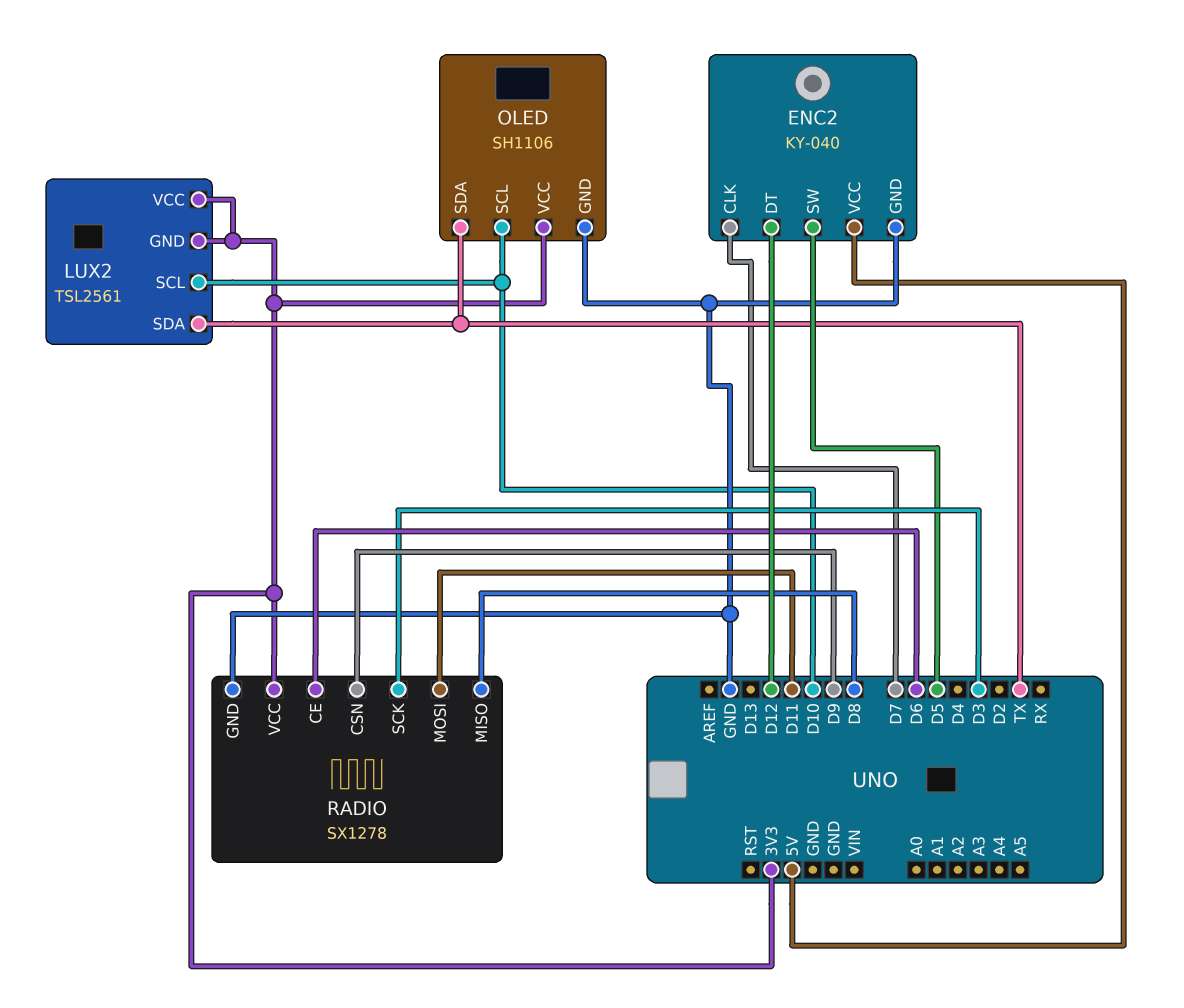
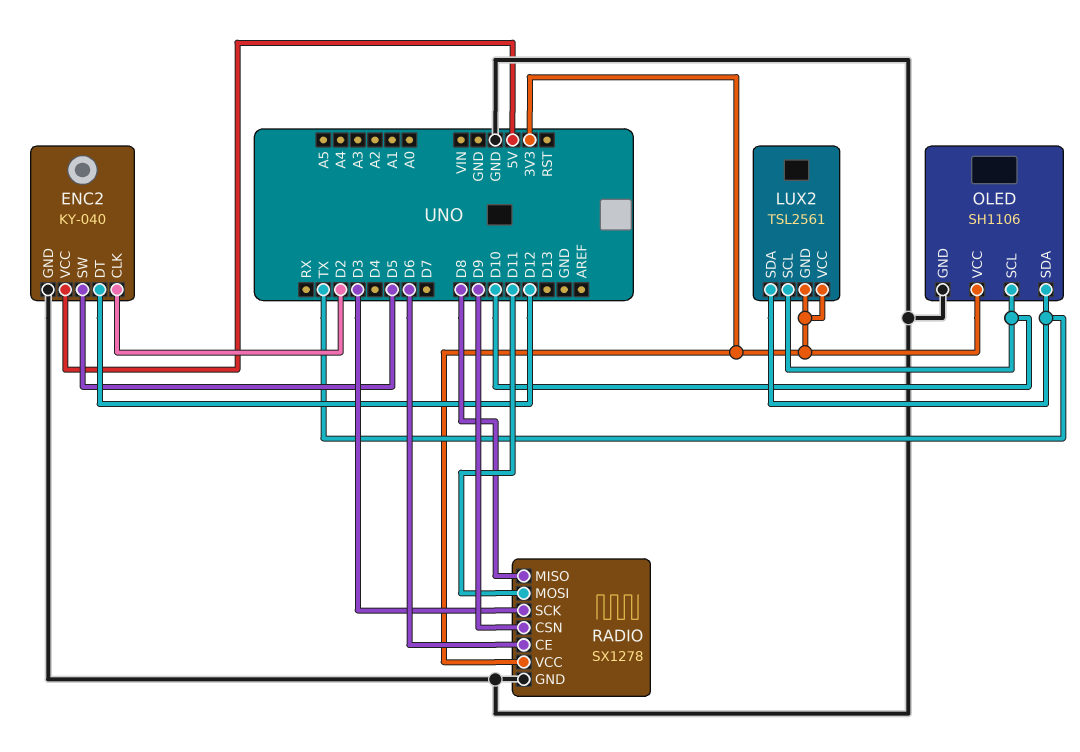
ENC2 pin CLK: D7 -> D2

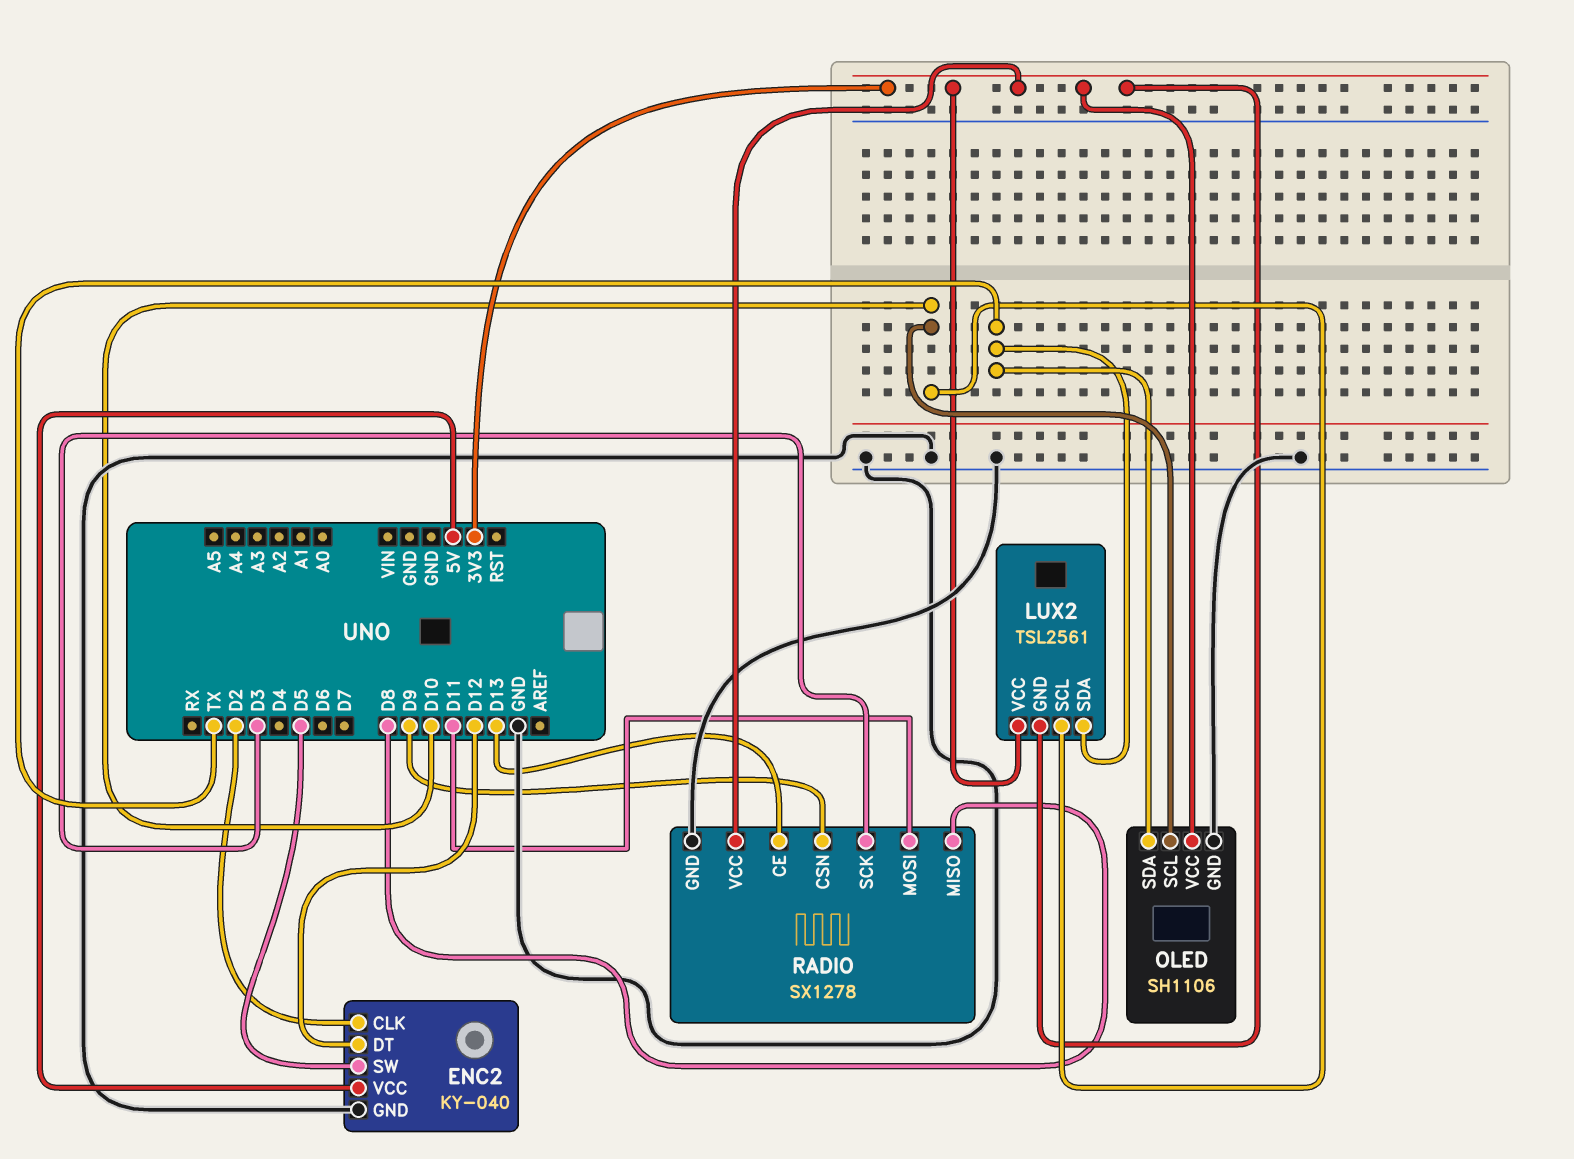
RADIO pin CE: D6 -> D13

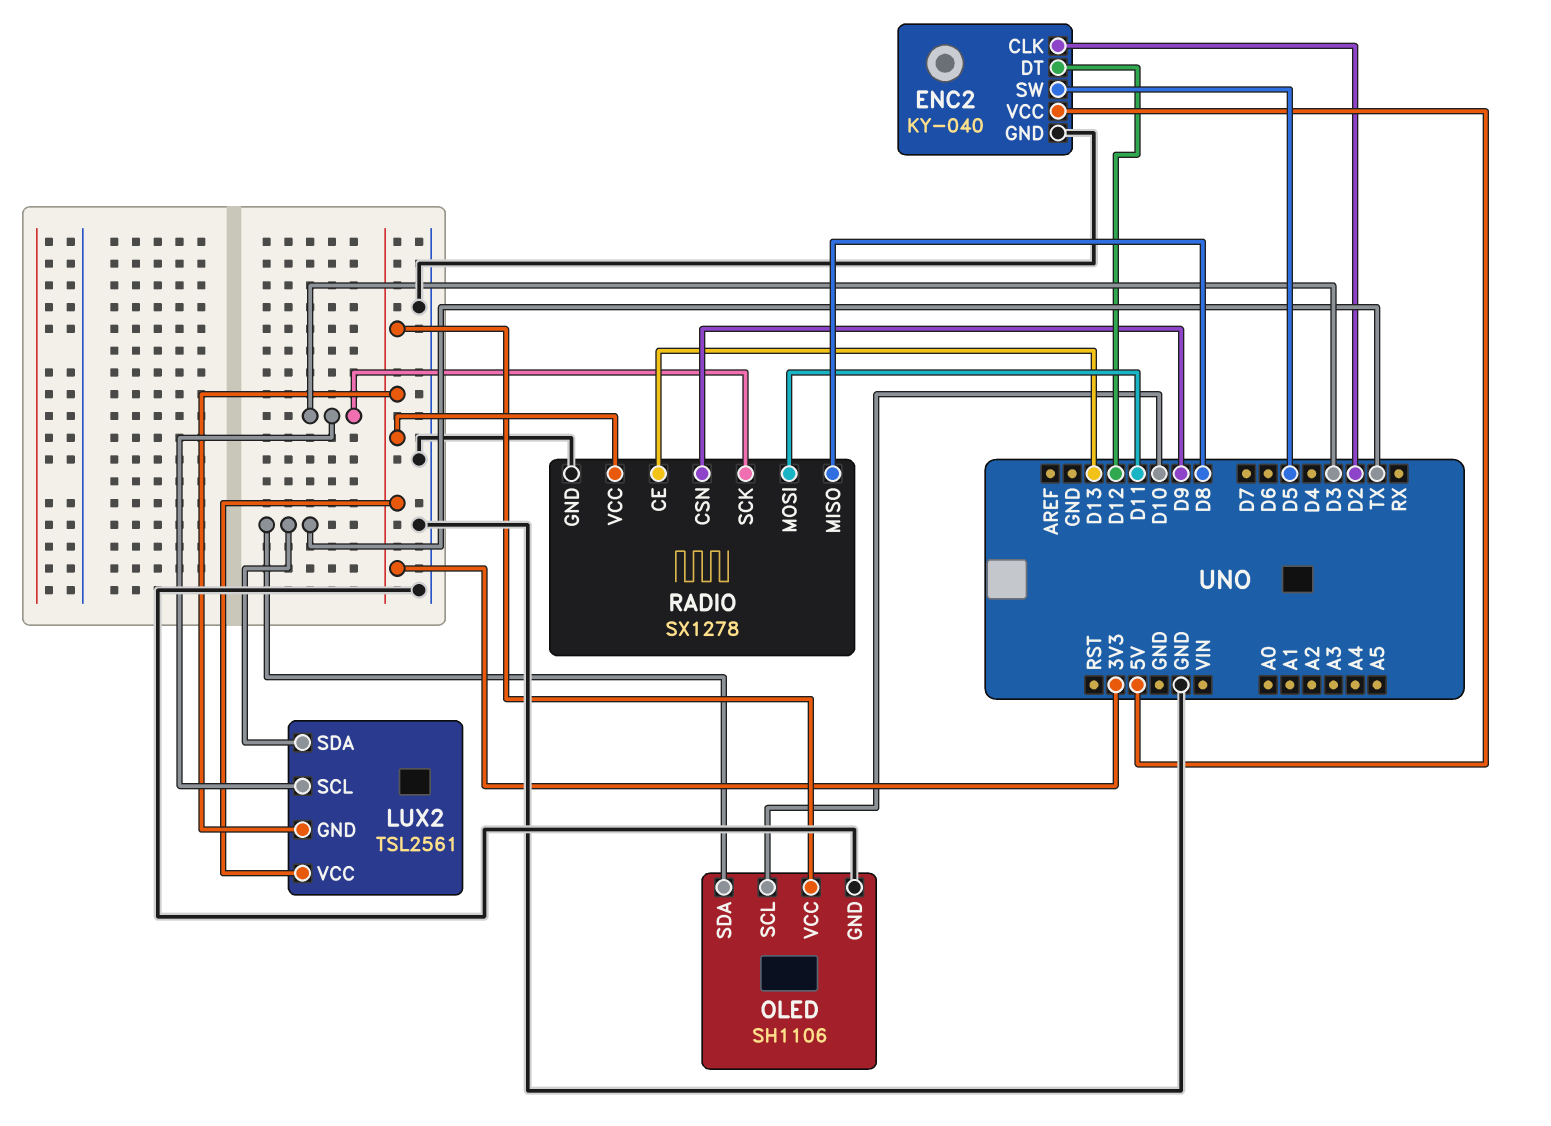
LUX2 pin SCL: D10 -> D3

